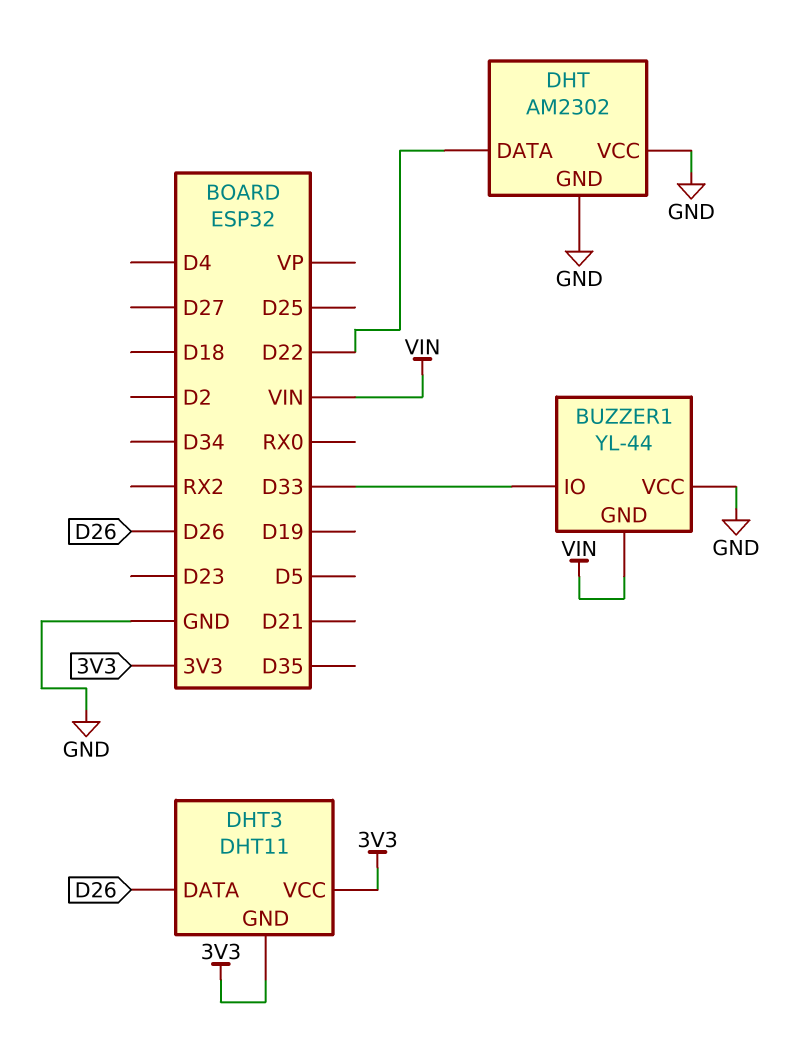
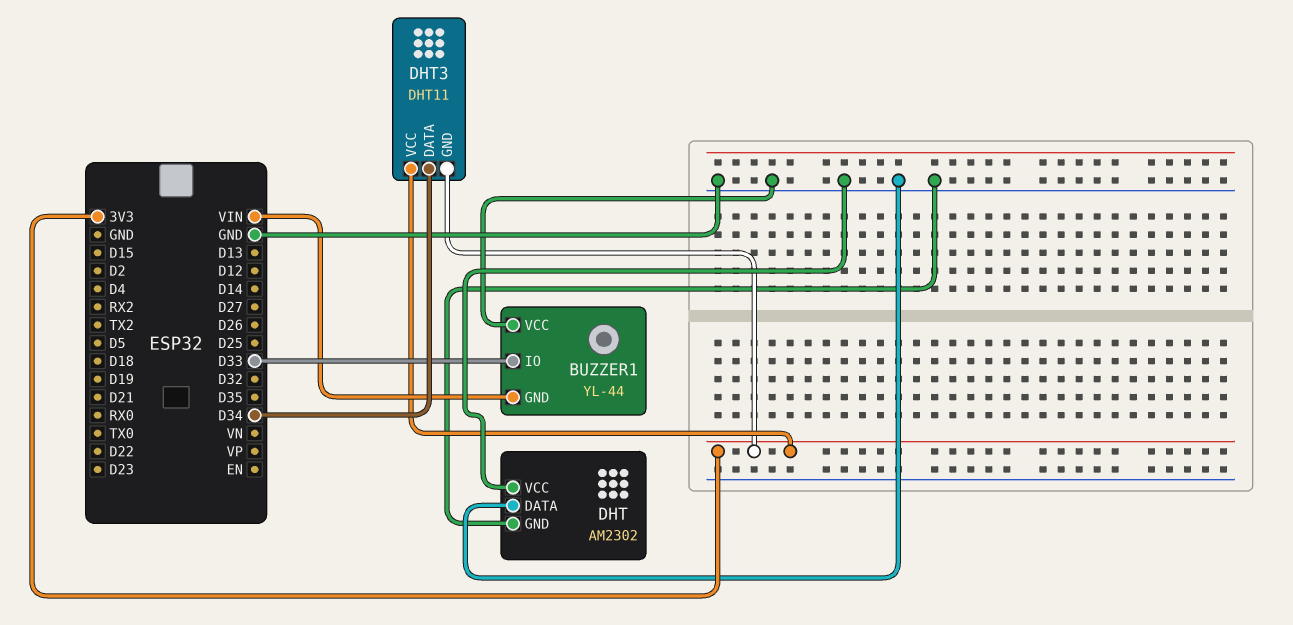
DHT pin DATA: D22 -> GND
DHT3 pin DATA: D26 -> D34

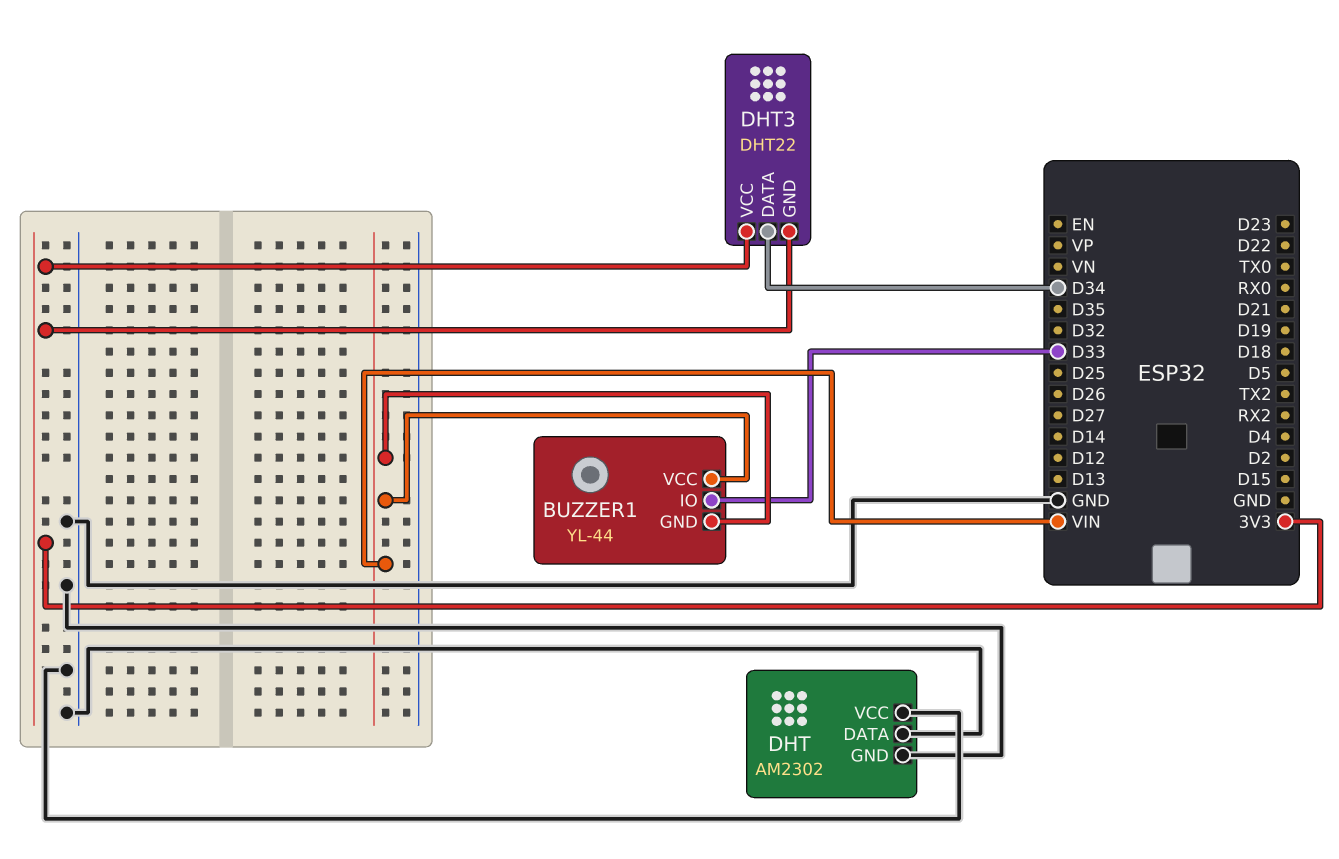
BUZZER1 pin VCC: GND -> VIN
DHT3: DHT11 -> DHT22

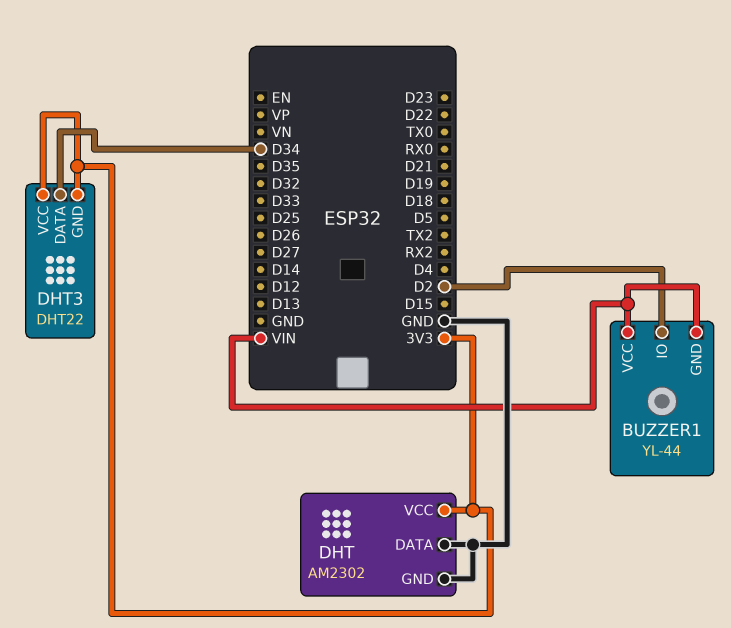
BUZZER1 pin IO: D33 -> D2
DHT pin VCC: GND -> 3V3

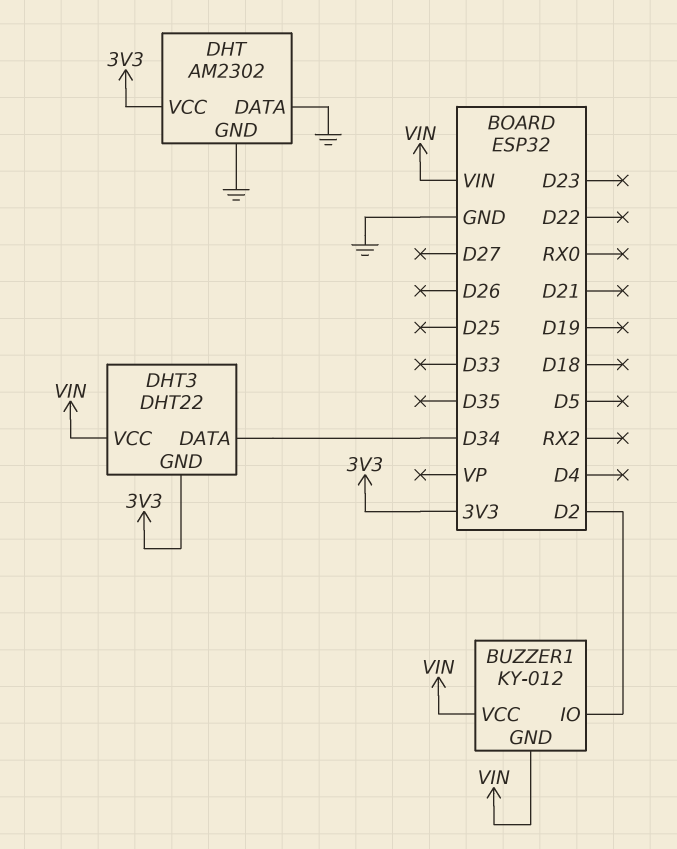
BUZZER1: YL-44 -> KY-012
DHT3 pin VCC: 3V3 -> VIN

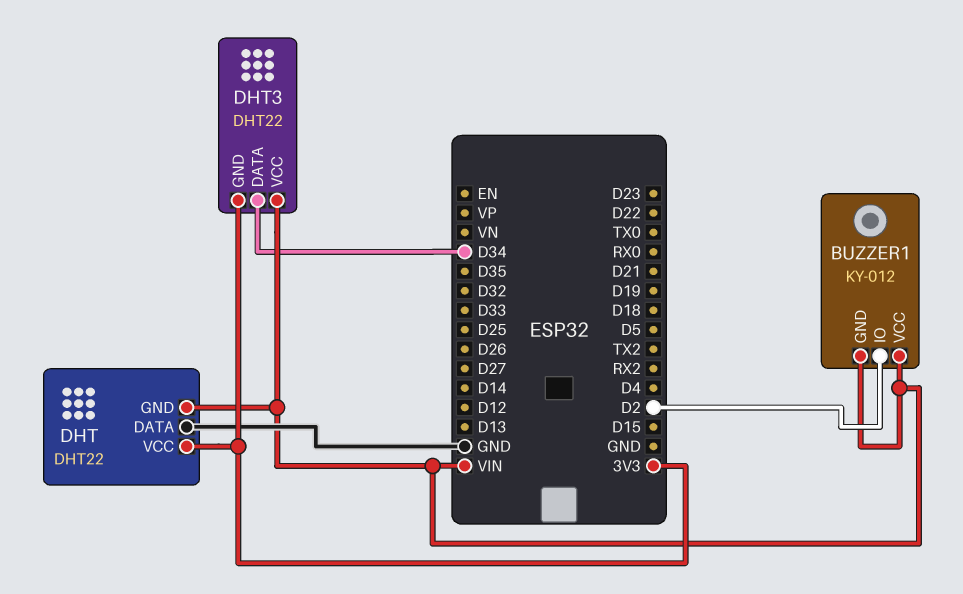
DHT: AM2302 -> DHT22
DHT pin GND: GND -> VIN

